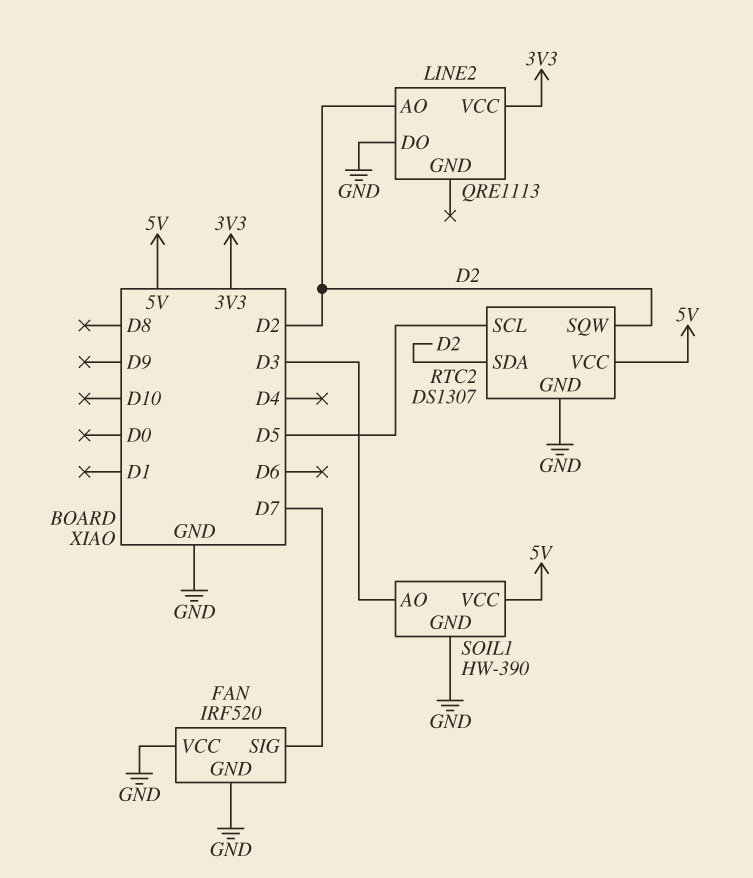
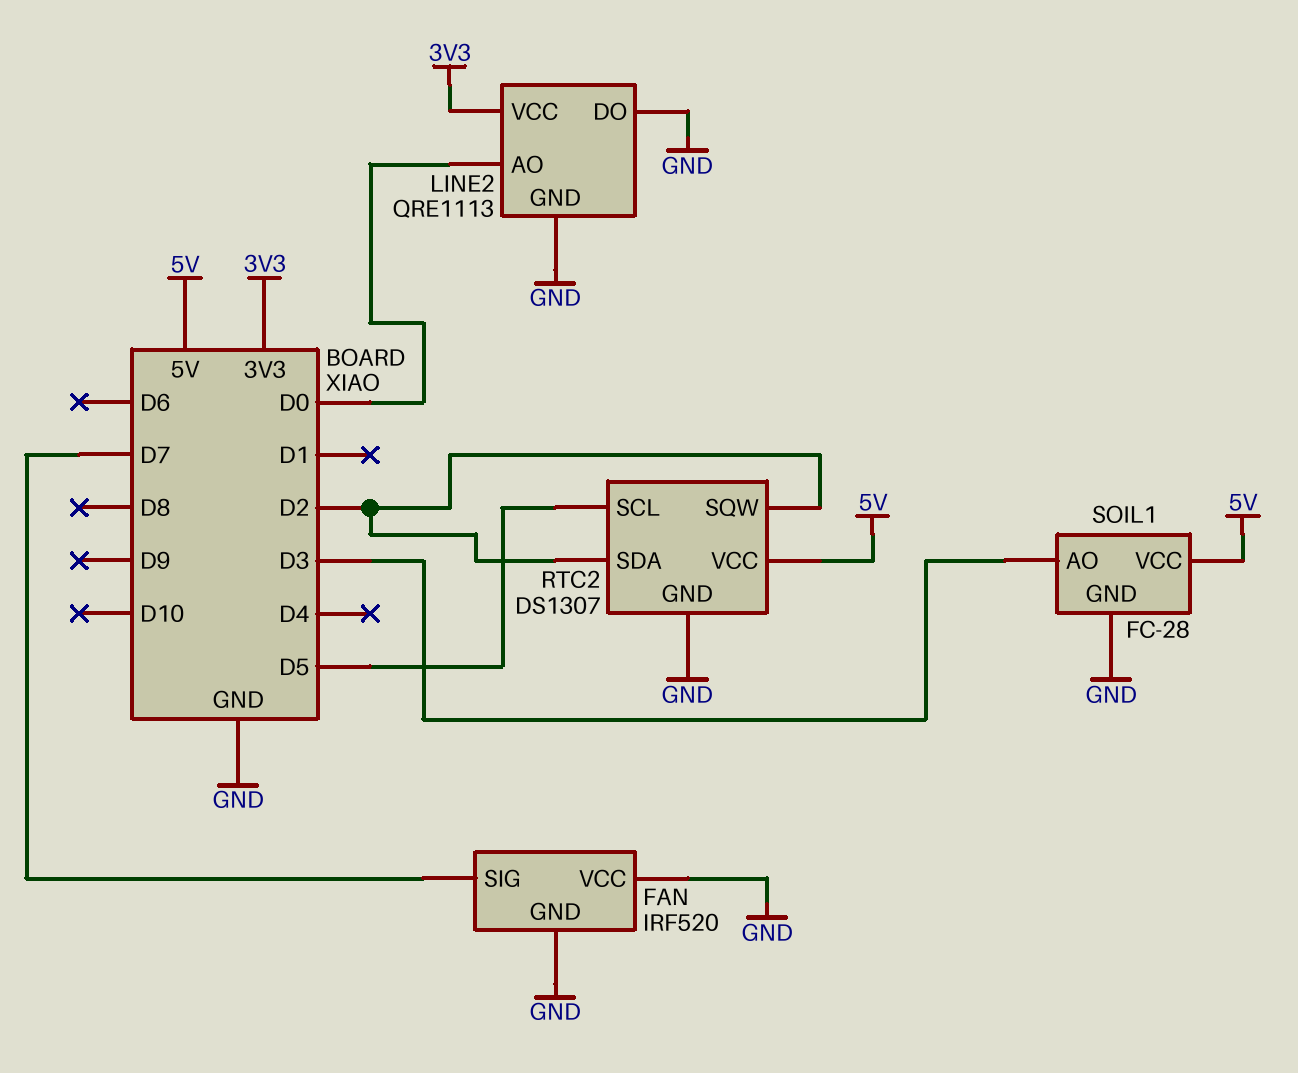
LINE2 pin AO: D2 -> D0
LINE2 pin GND: none -> GND
SOIL1: HW-390 -> FC-28

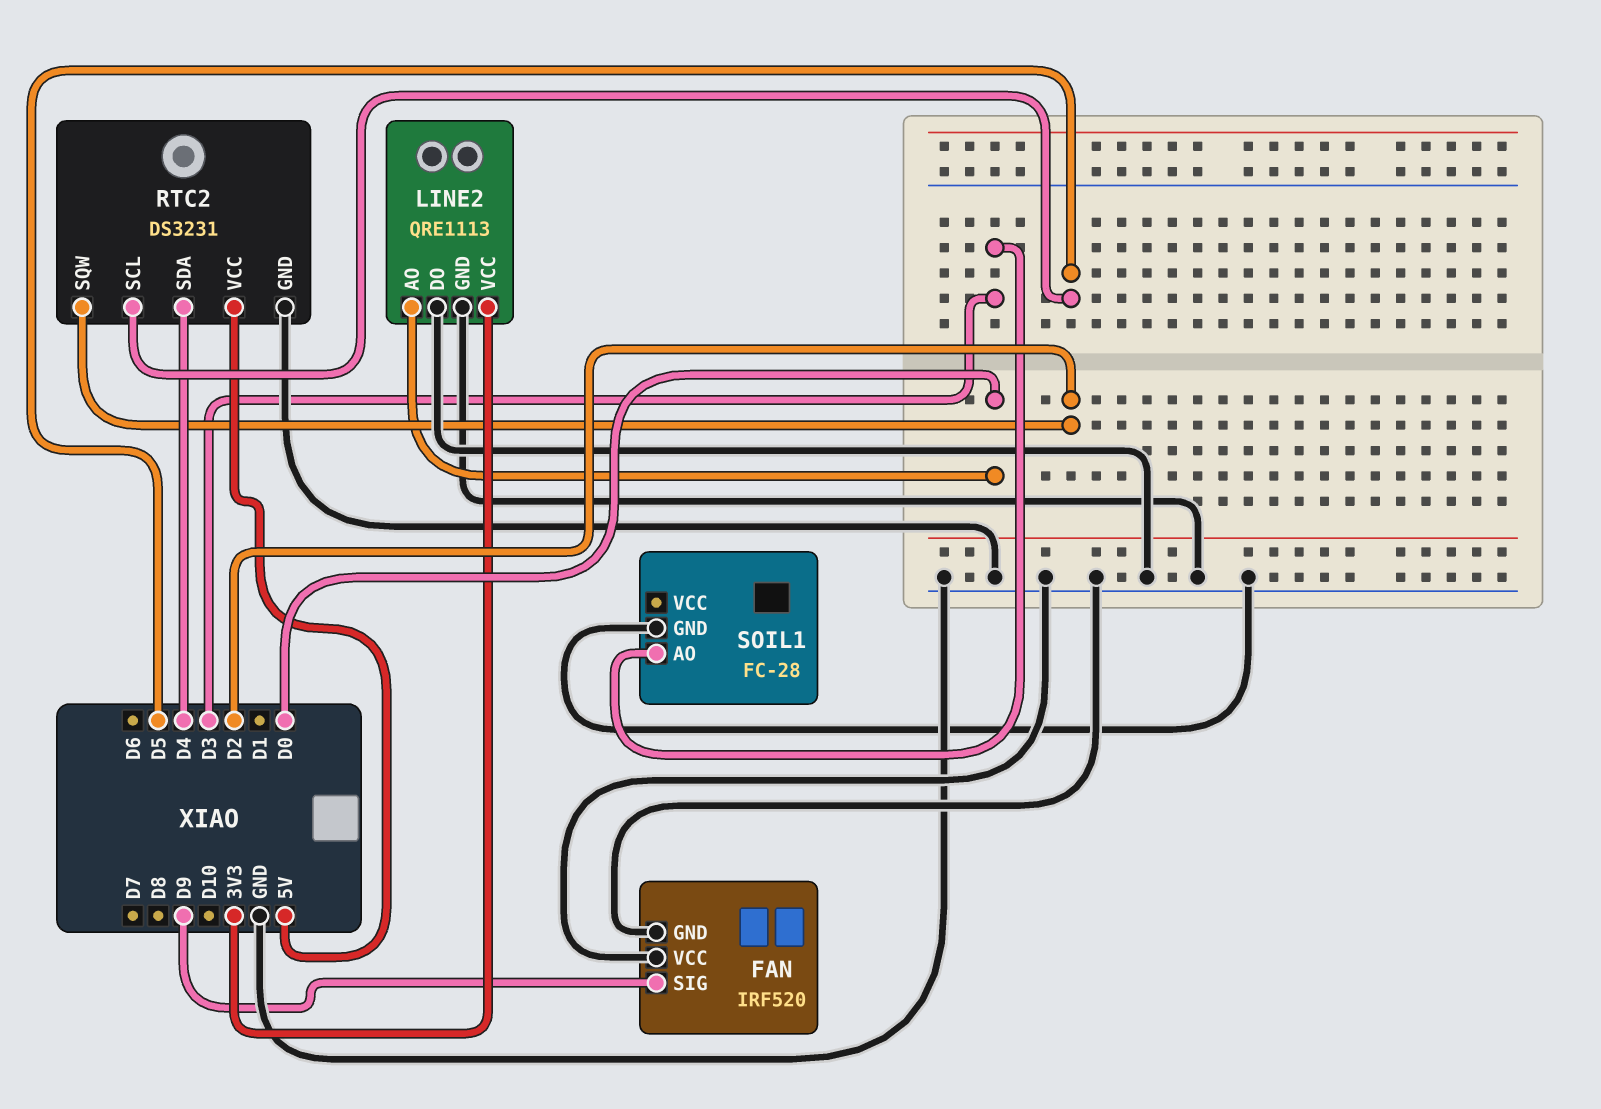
FAN pin SIG: D7 -> D9
RTC2: DS1307 -> DS3231
RTC2 pin SDA: D2 -> D4
SOIL1 pin VCC: 5V -> none

